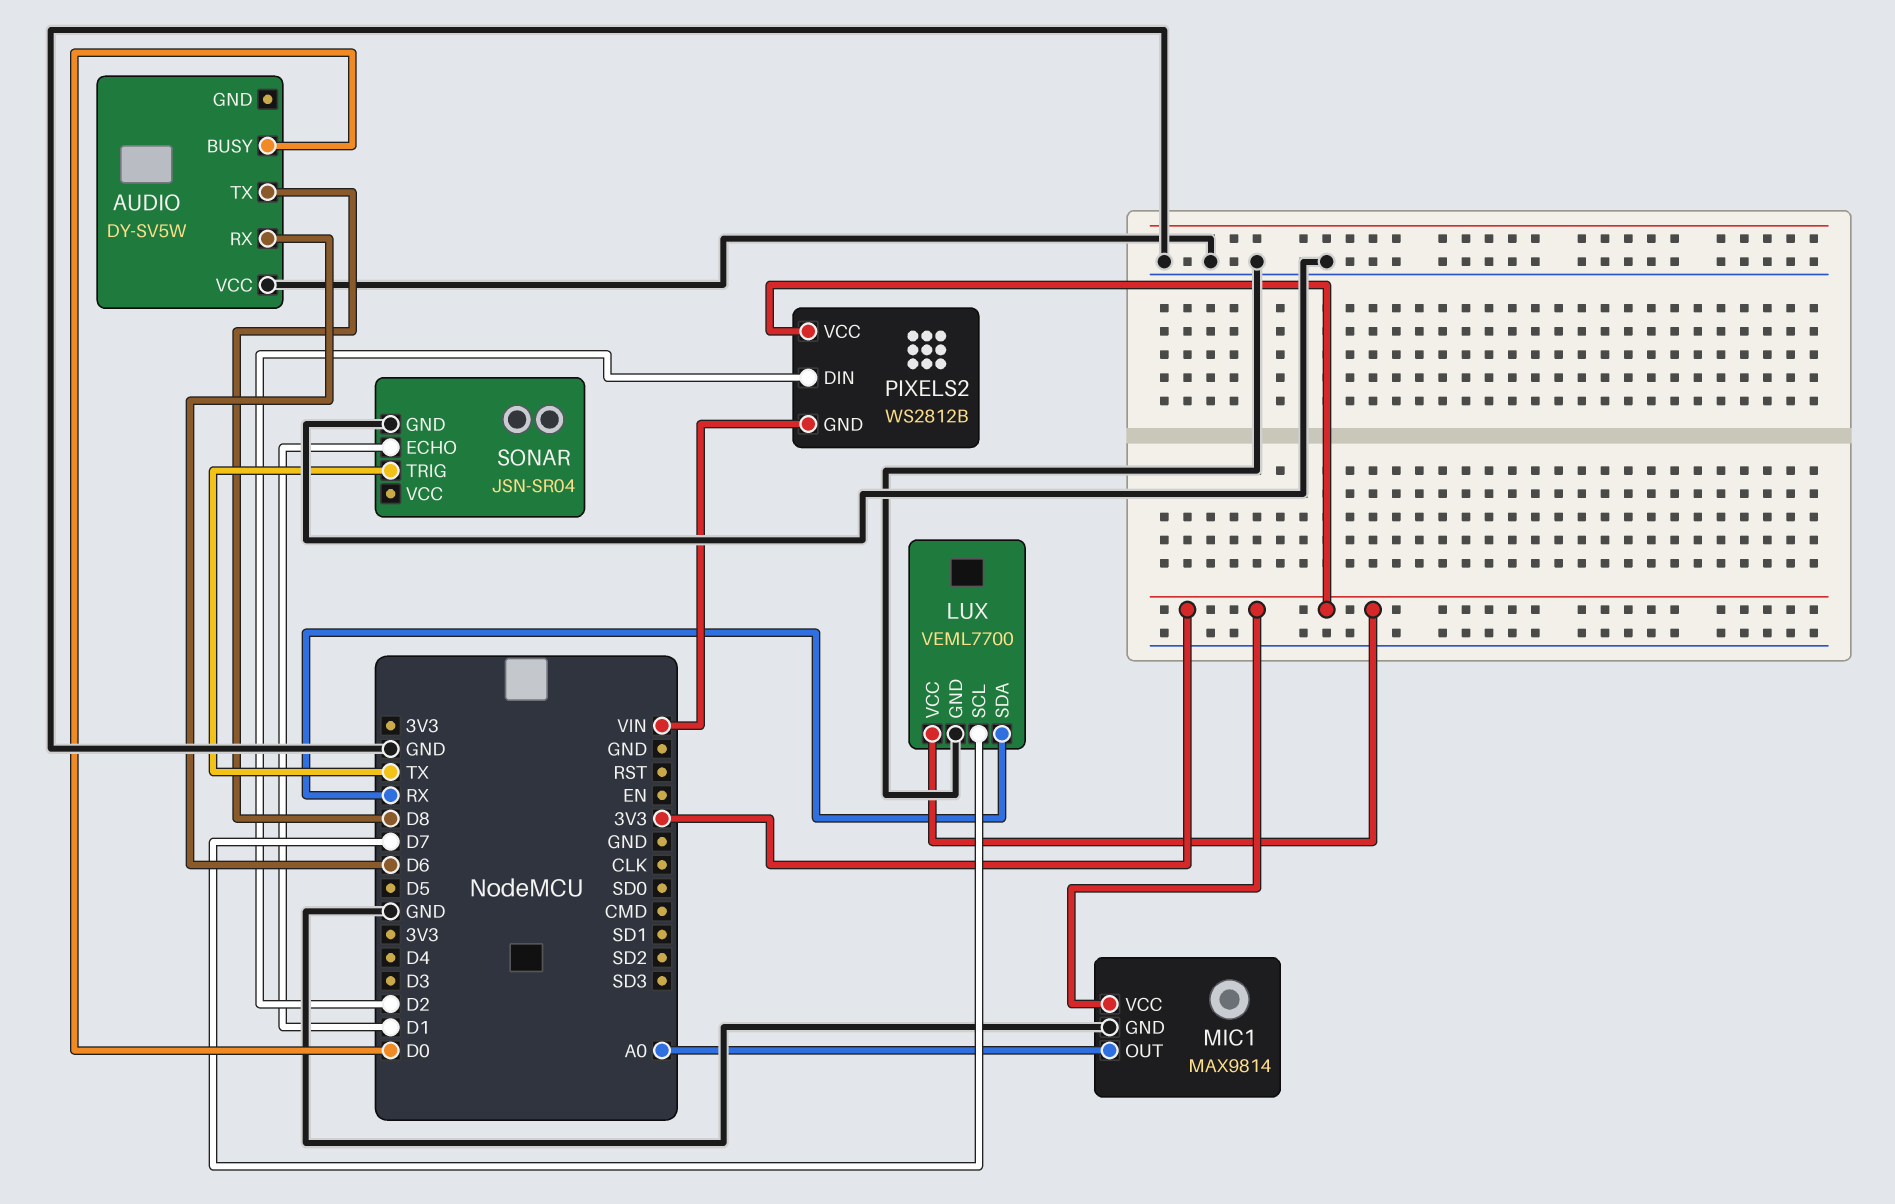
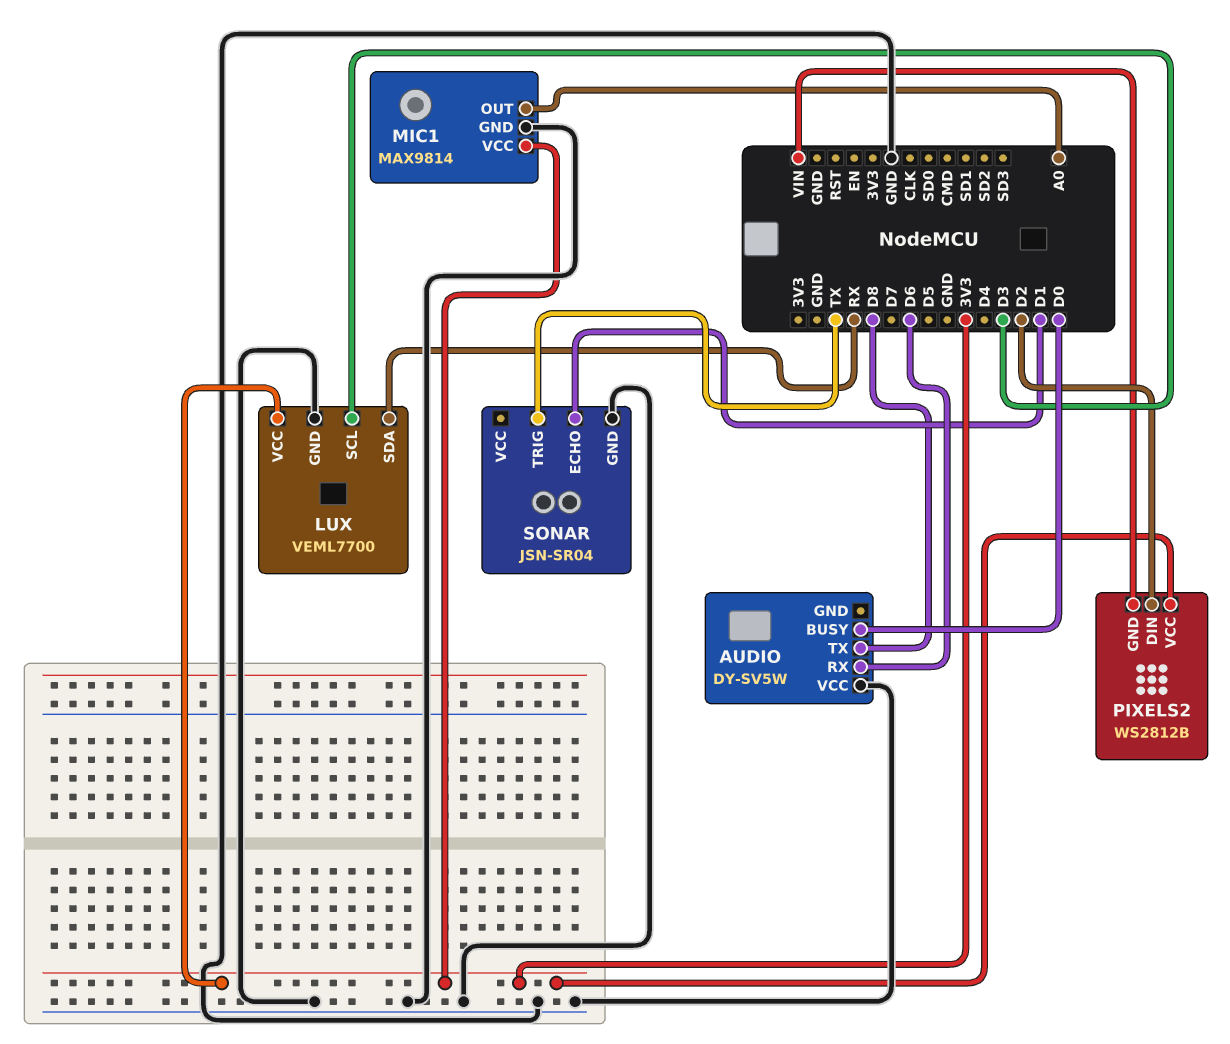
LUX pin SCL: D7 -> D3

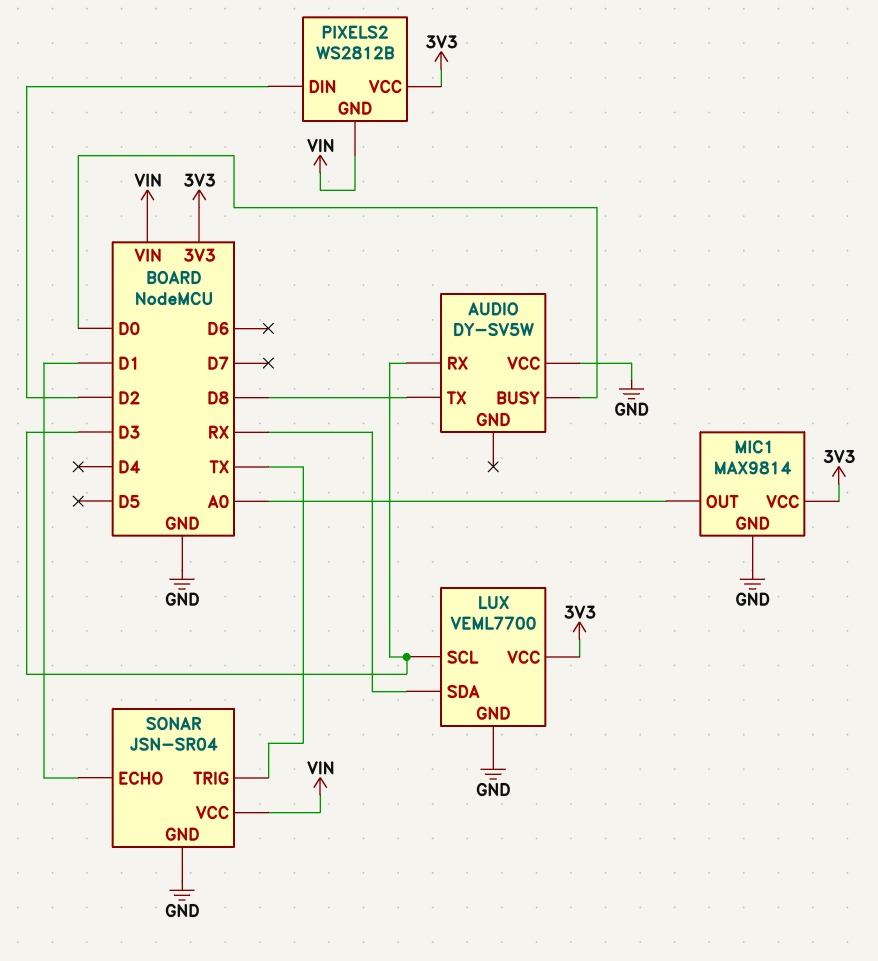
AUDIO pin RX: D6 -> D3
SONAR pin VCC: none -> VIN

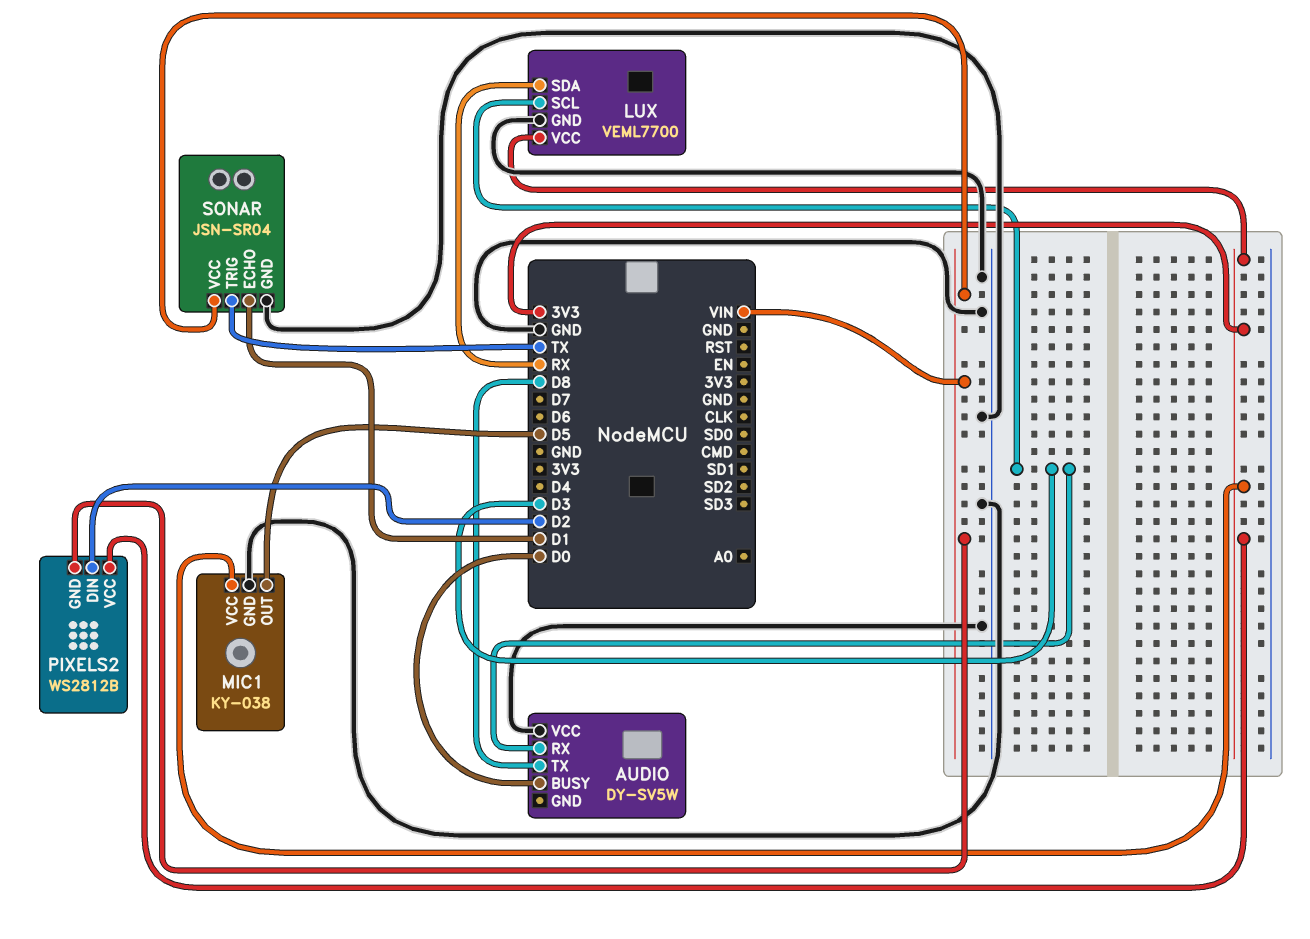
MIC1: MAX9814 -> KY-038
MIC1 pin OUT: A0 -> D5

